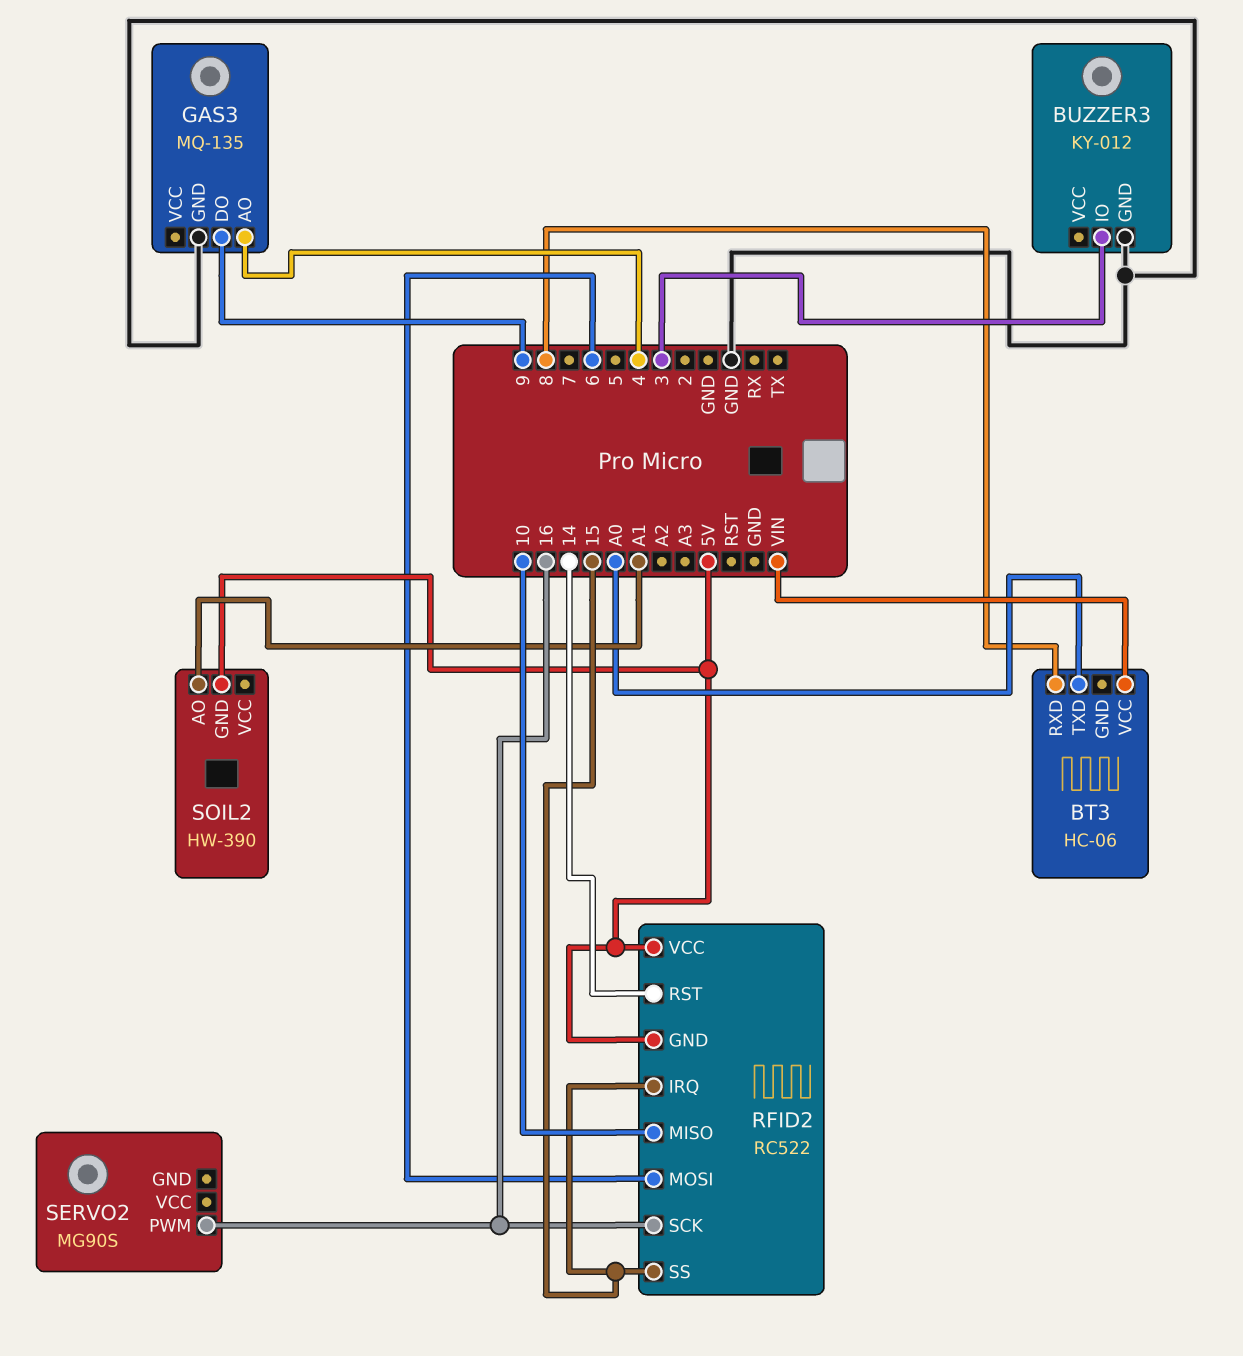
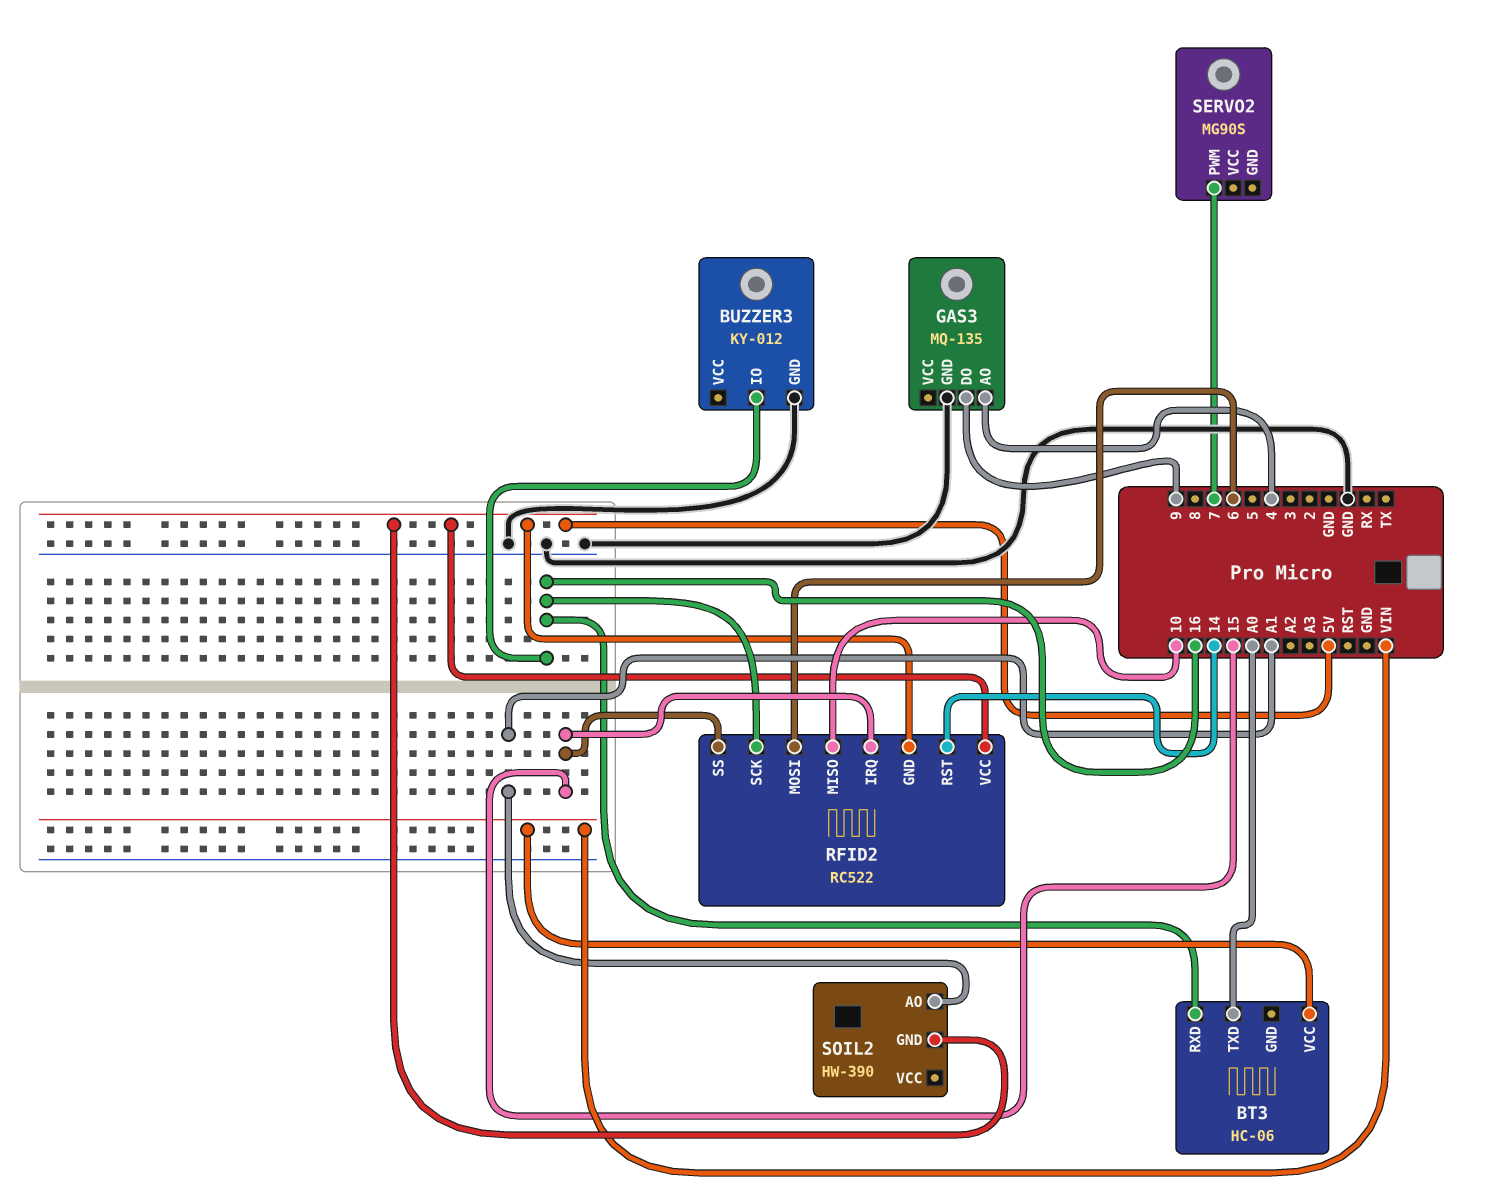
BT3 pin RXD: 8 -> 16
BUZZER3 pin IO: 3 -> 16
SERVO2 pin PWM: 16 -> 7

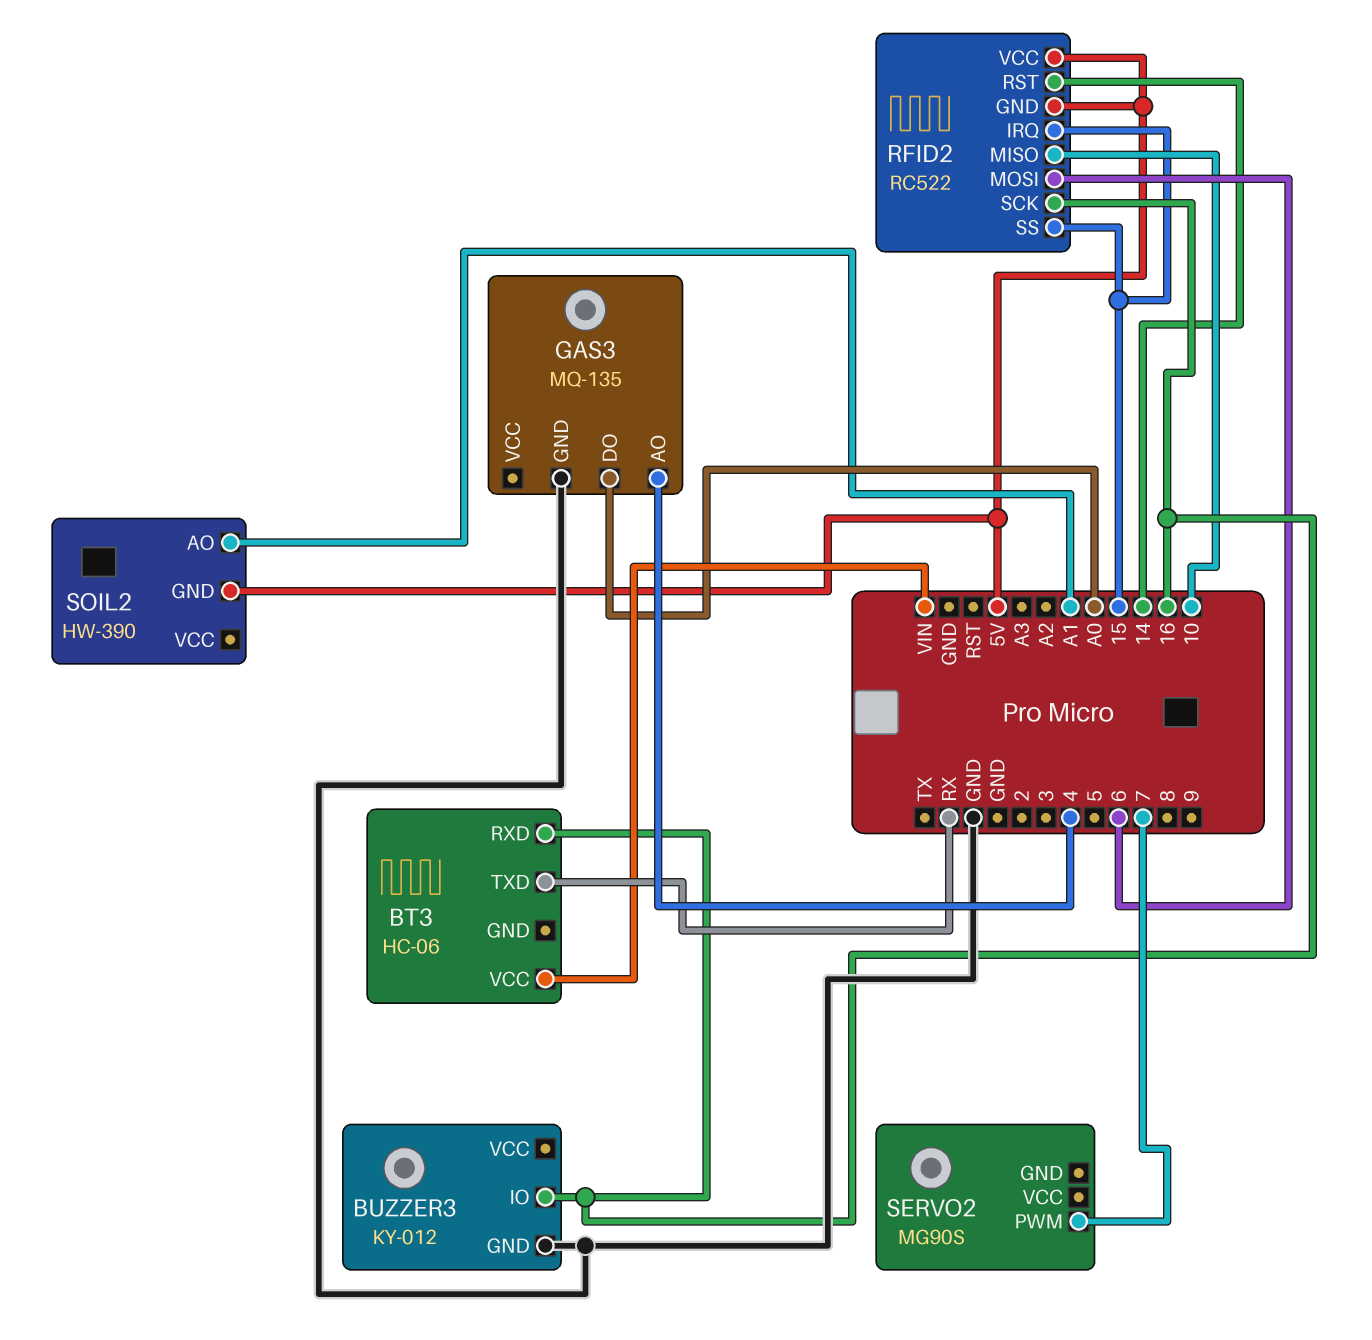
BT3 pin TXD: A0 -> RX
GAS3 pin DO: 9 -> A0

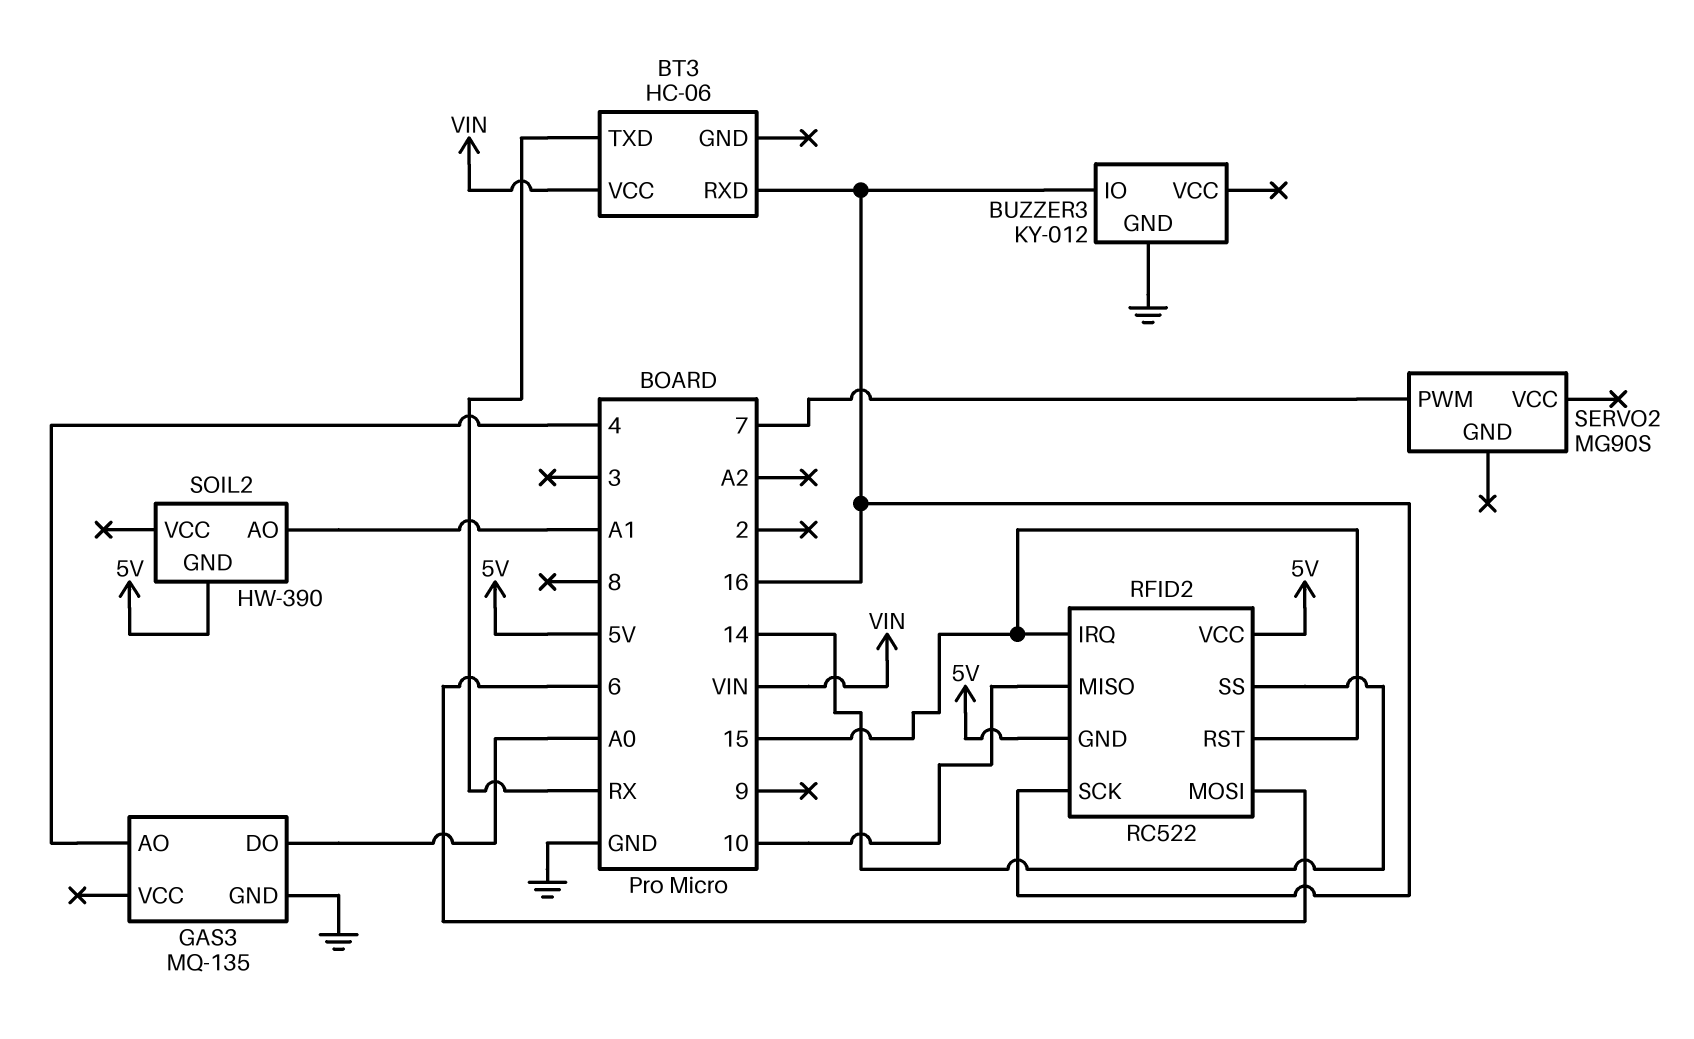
RFID2 pin RST: 14 -> 15
RFID2 pin SS: 15 -> 14

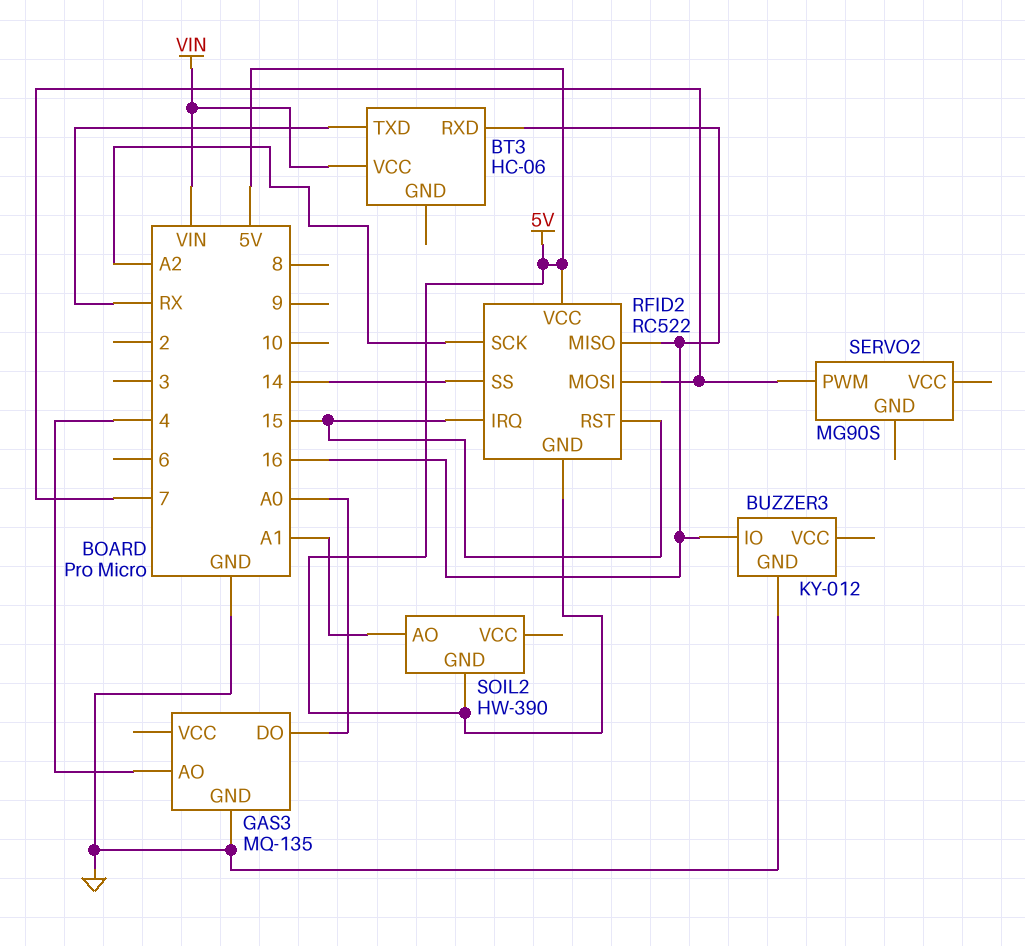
RFID2 pin MISO: 10 -> 16
RFID2 pin MOSI: 6 -> 7
RFID2 pin SCK: 16 -> A2

